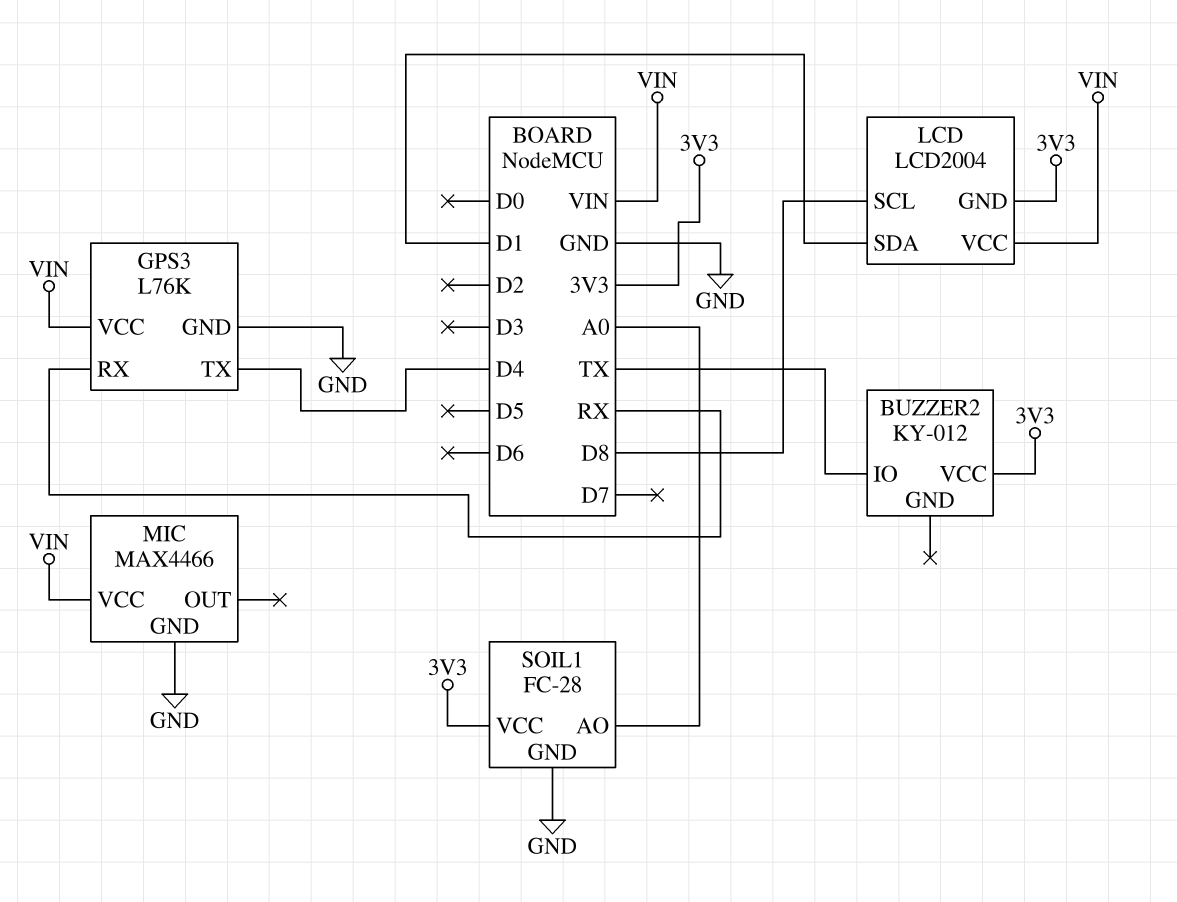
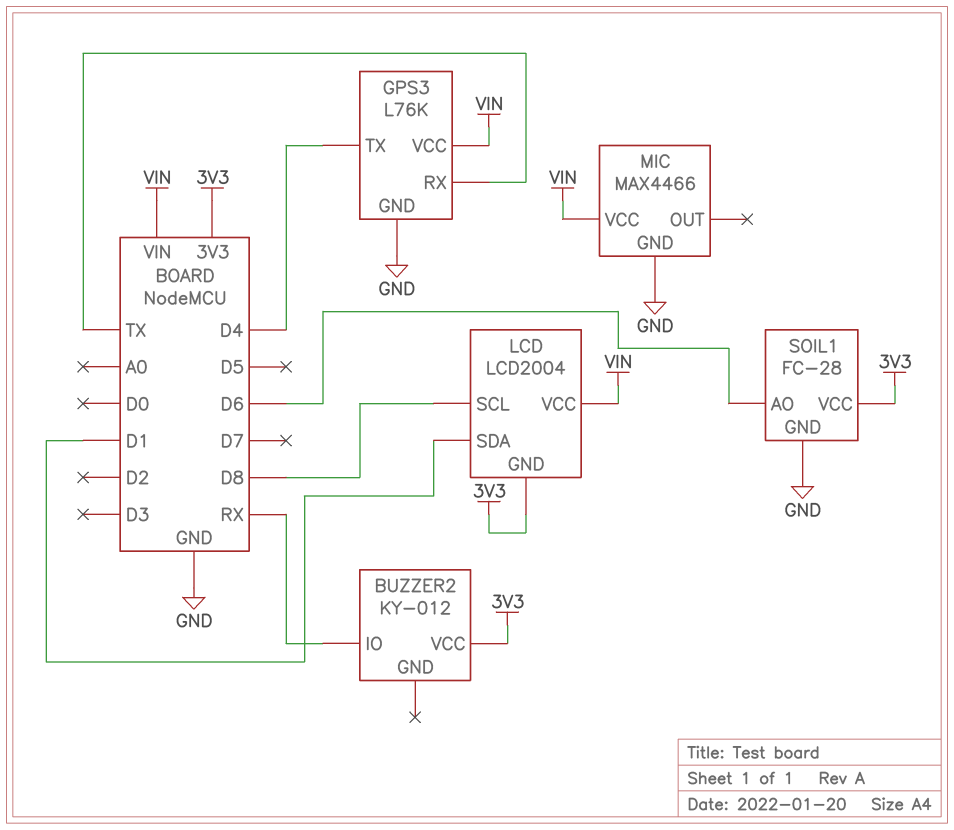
BUZZER2 pin IO: TX -> RX
GPS3 pin RX: RX -> TX
SOIL1 pin AO: A0 -> D6

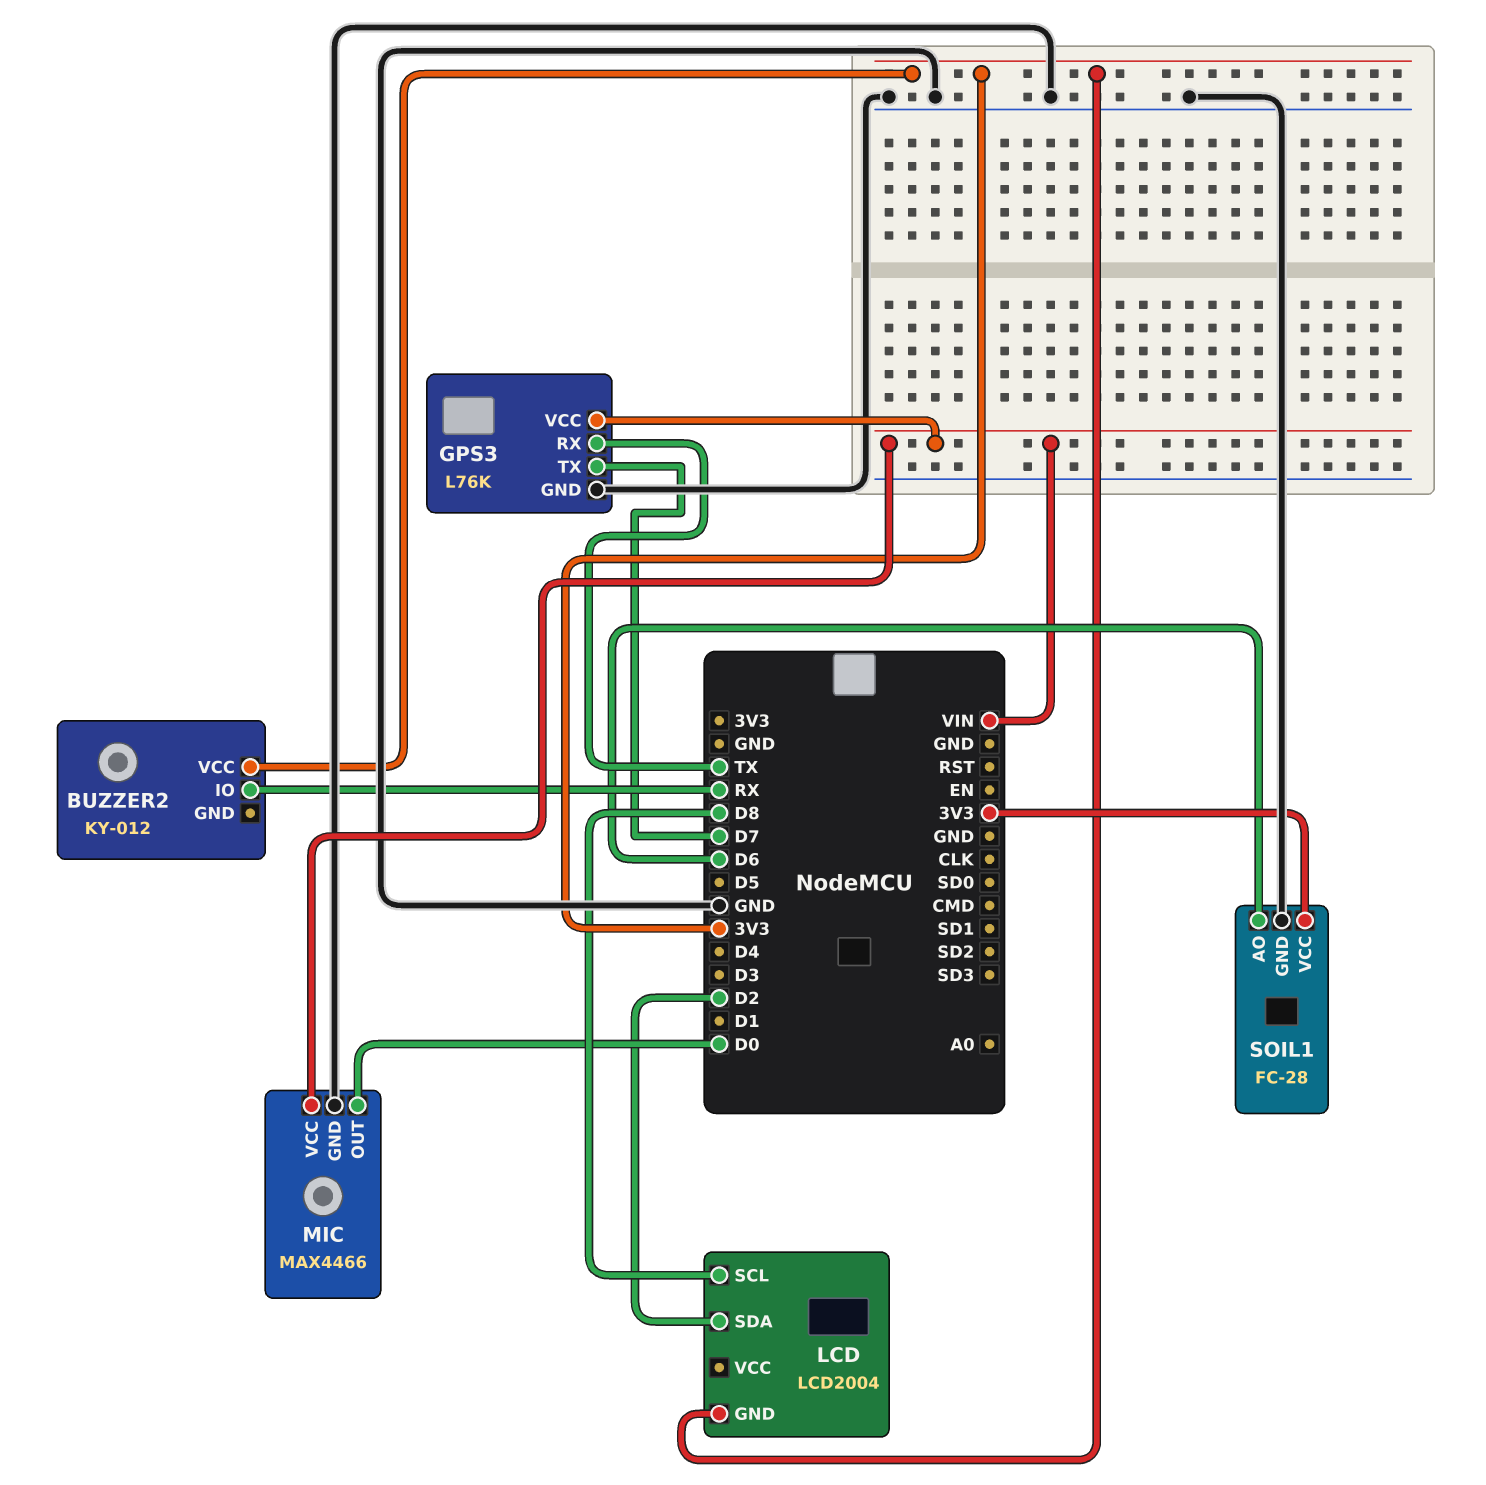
GPS3 pin TX: D4 -> D7
LCD pin SDA: D1 -> D2
LCD pin VCC: VIN -> none
MIC pin OUT: none -> D0

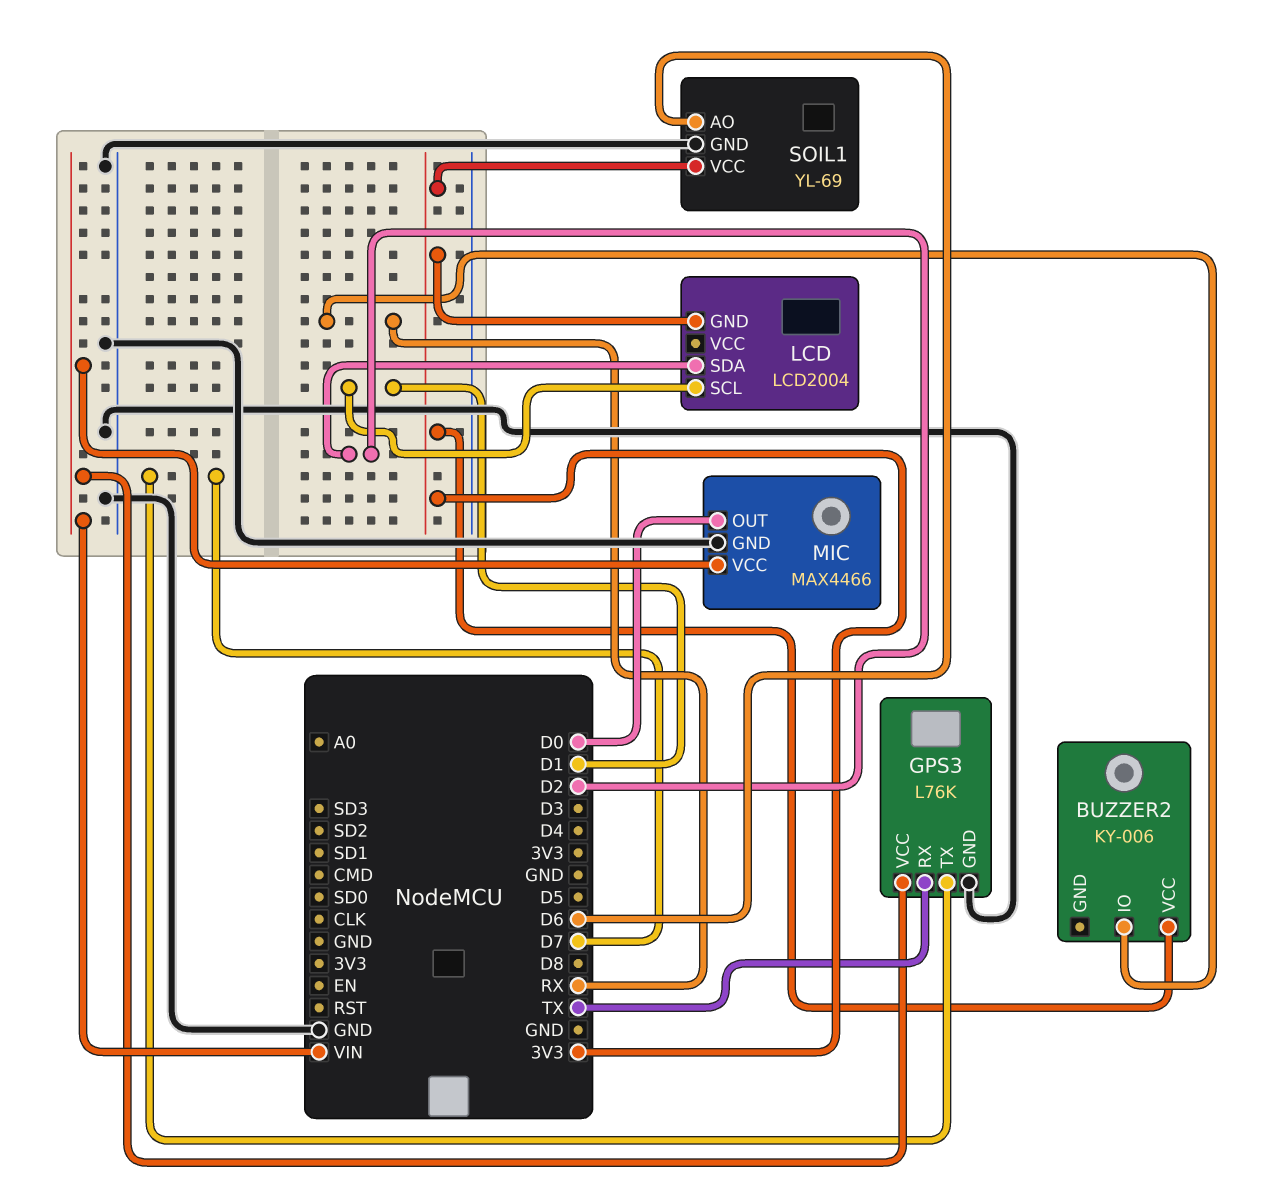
BUZZER2: KY-012 -> KY-006
LCD pin SCL: D8 -> D1
SOIL1: FC-28 -> YL-69

